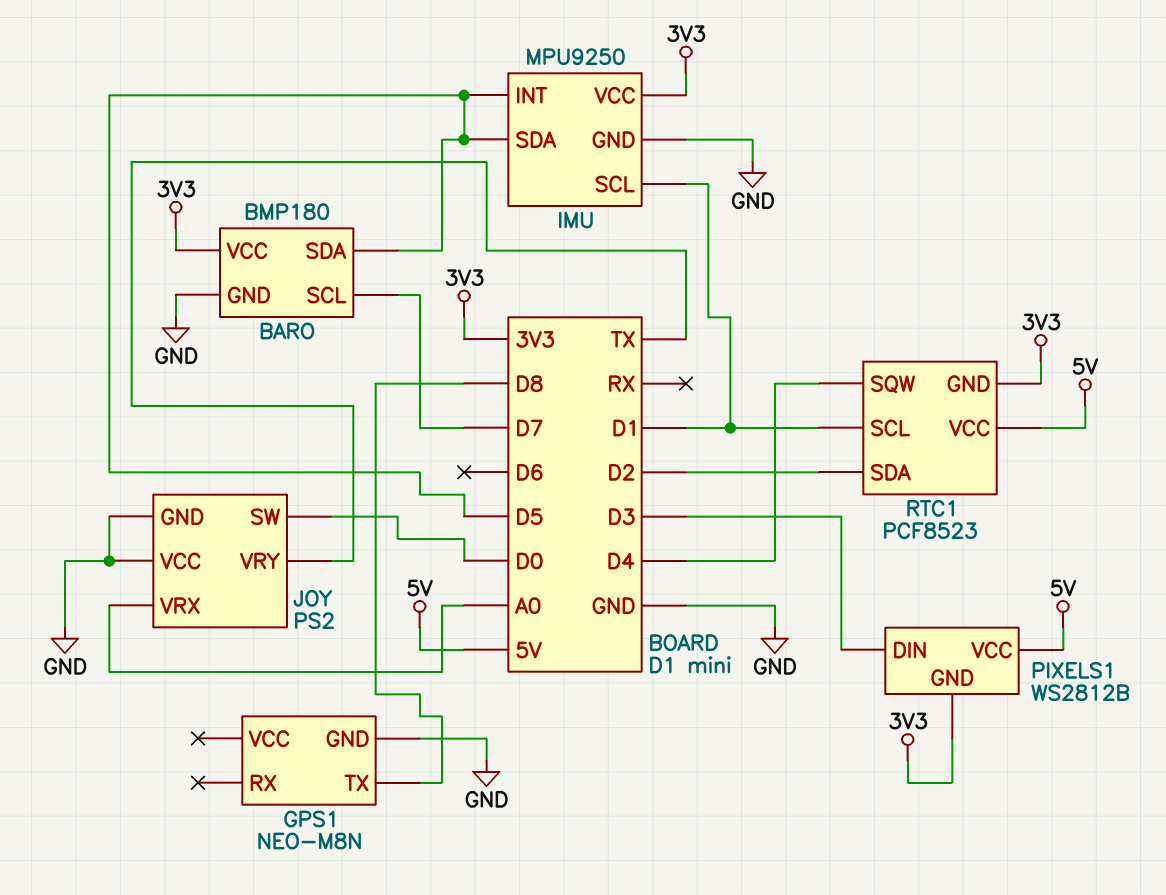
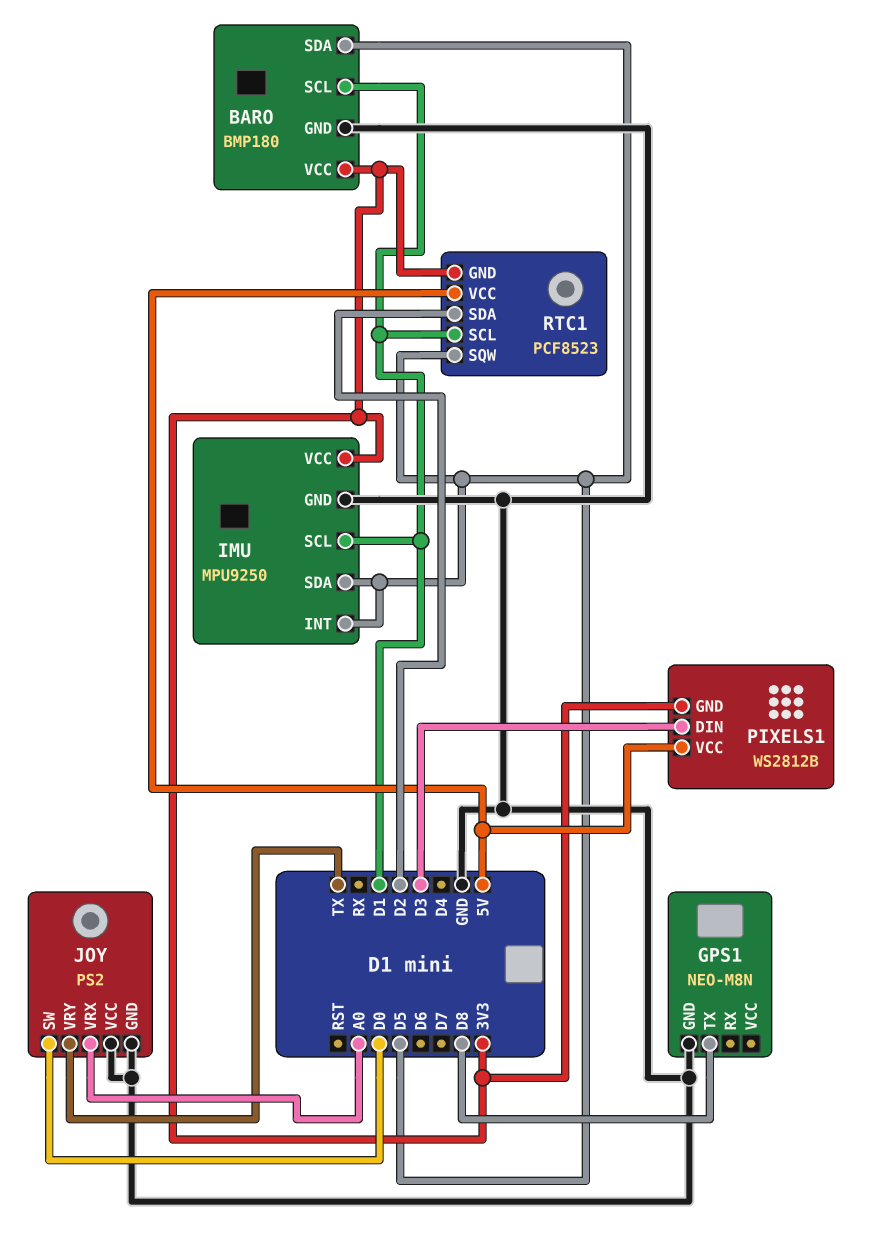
BARO pin SCL: D7 -> D1
RTC1 pin SQW: D4 -> D5

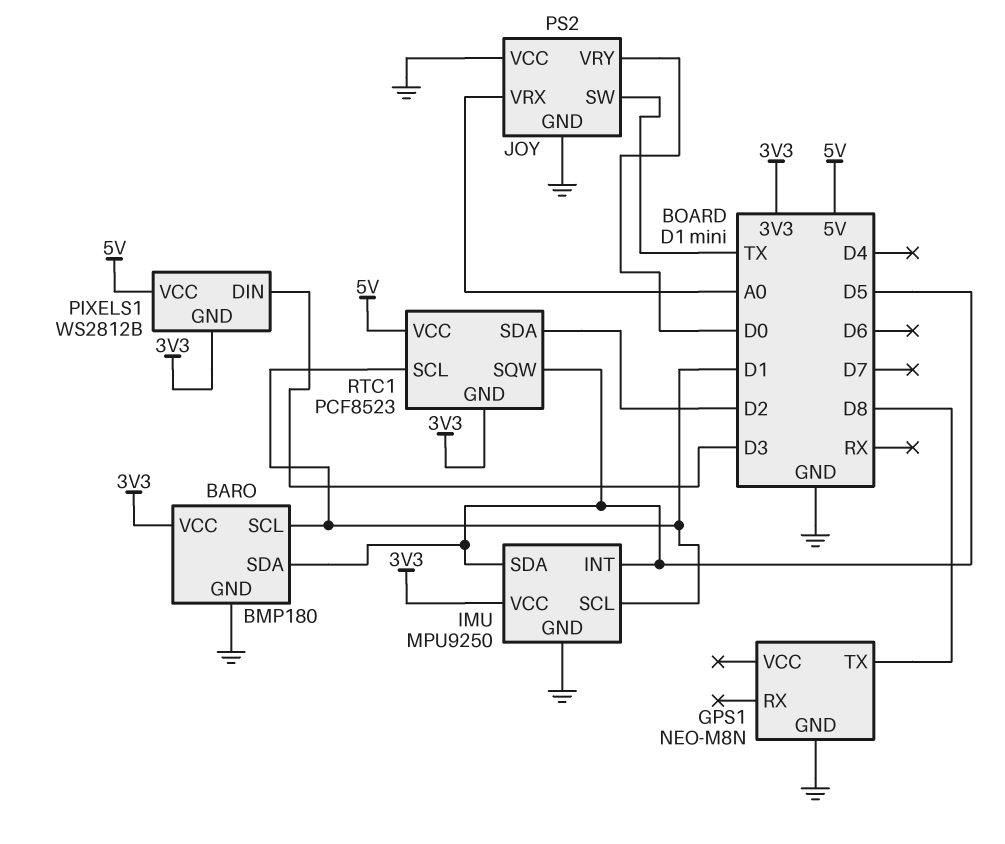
JOY pin SW: D0 -> TX
JOY pin VRY: TX -> D0

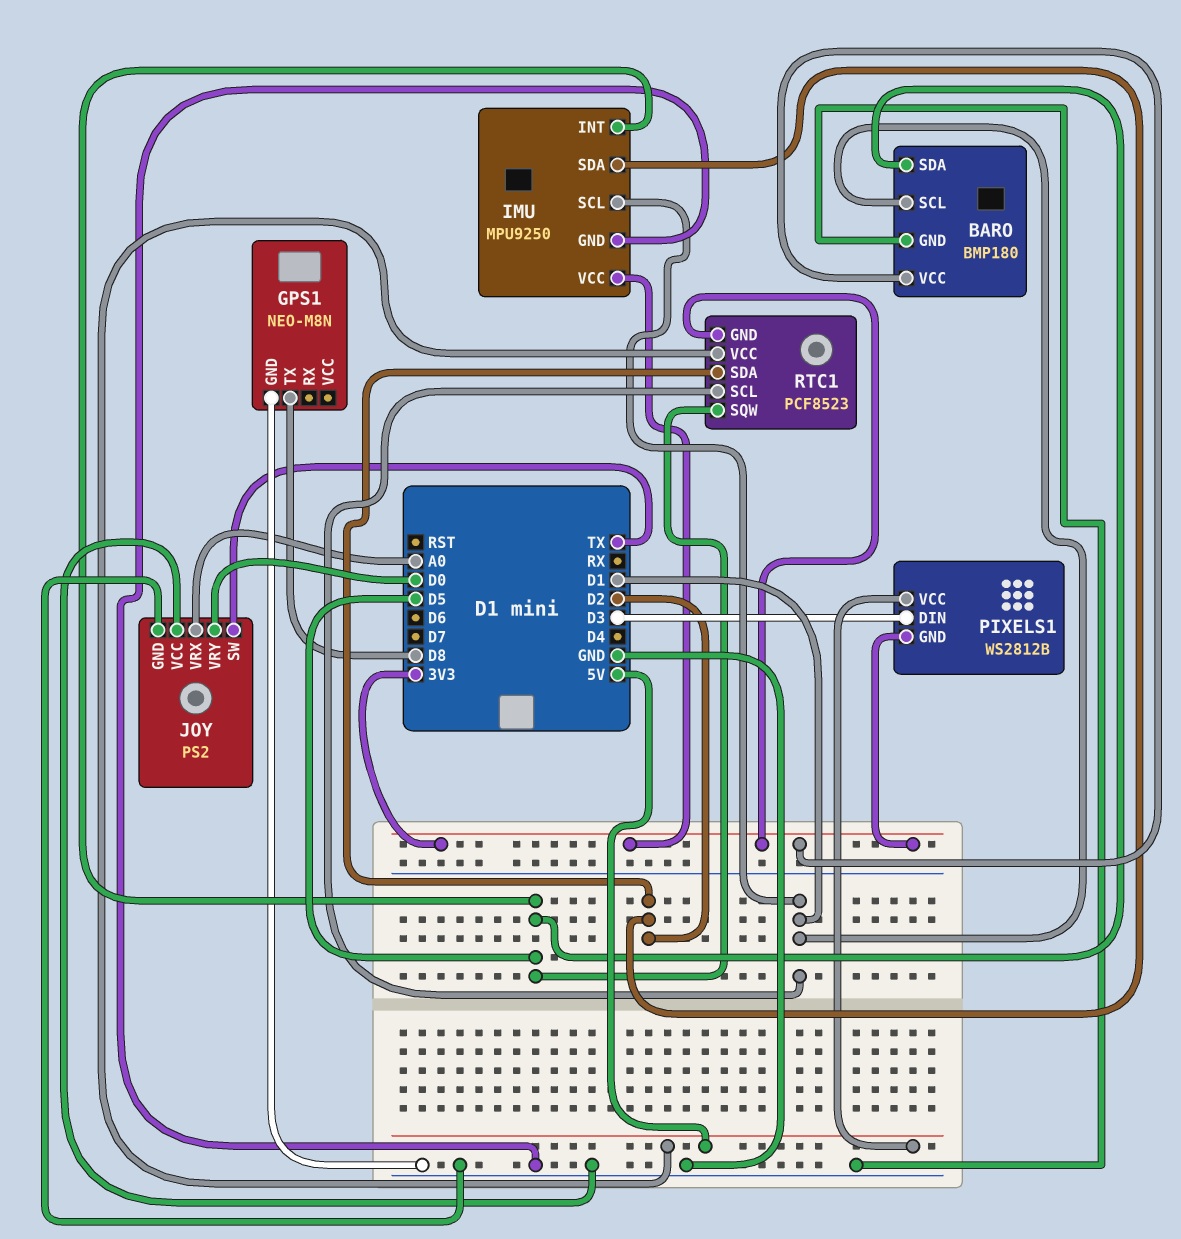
IMU pin SDA: D5 -> D2

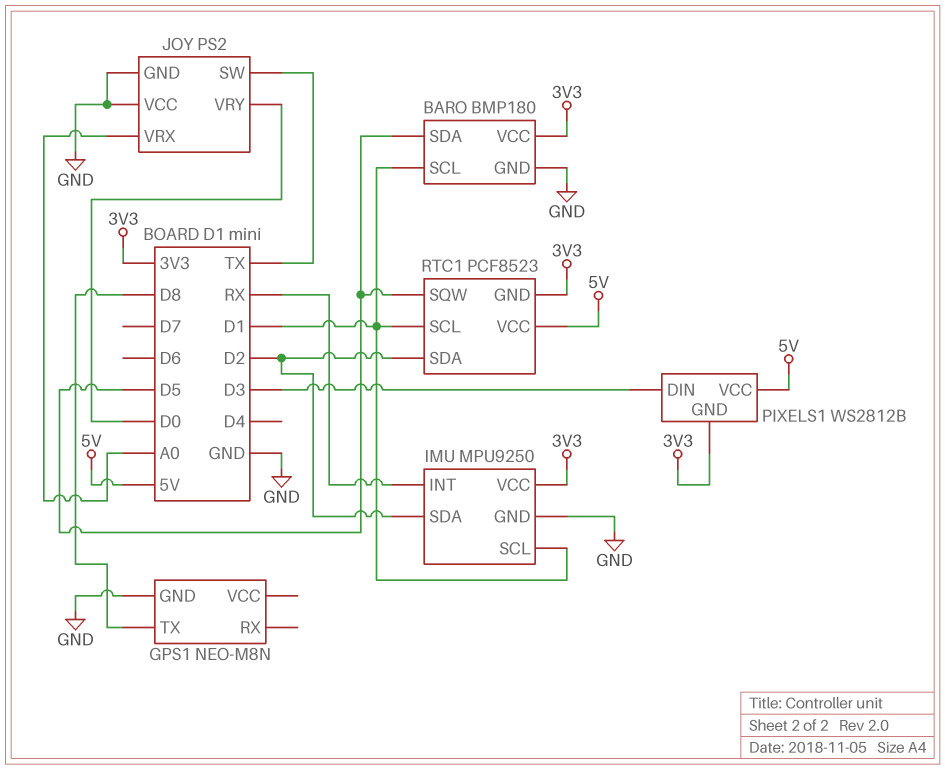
IMU pin INT: D5 -> RX

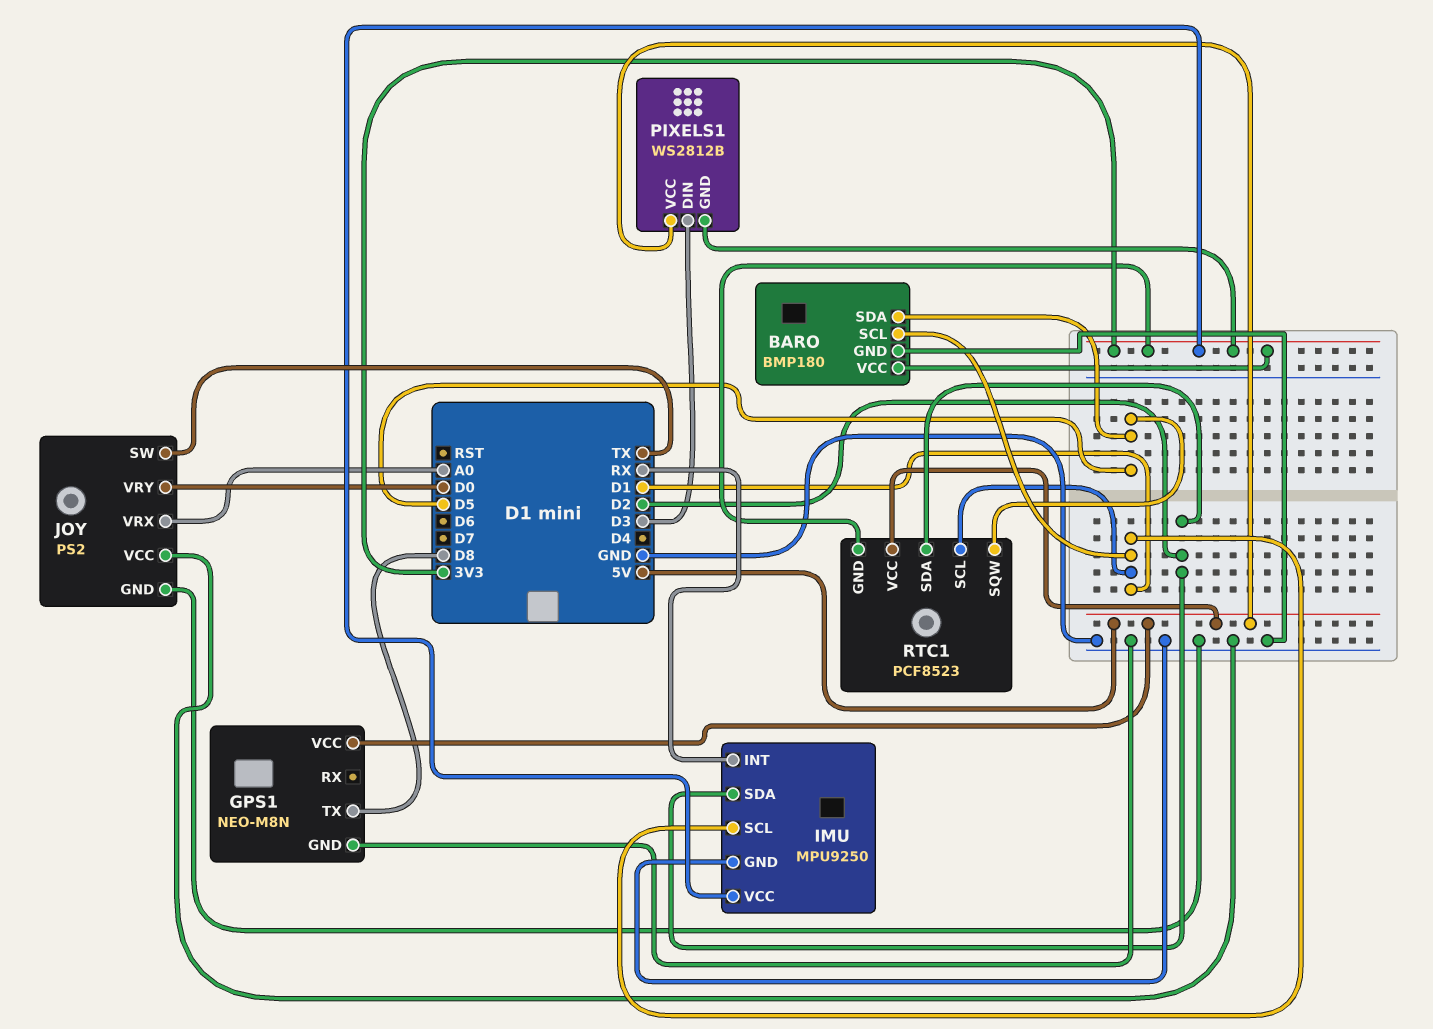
GPS1 pin VCC: none -> 5V

